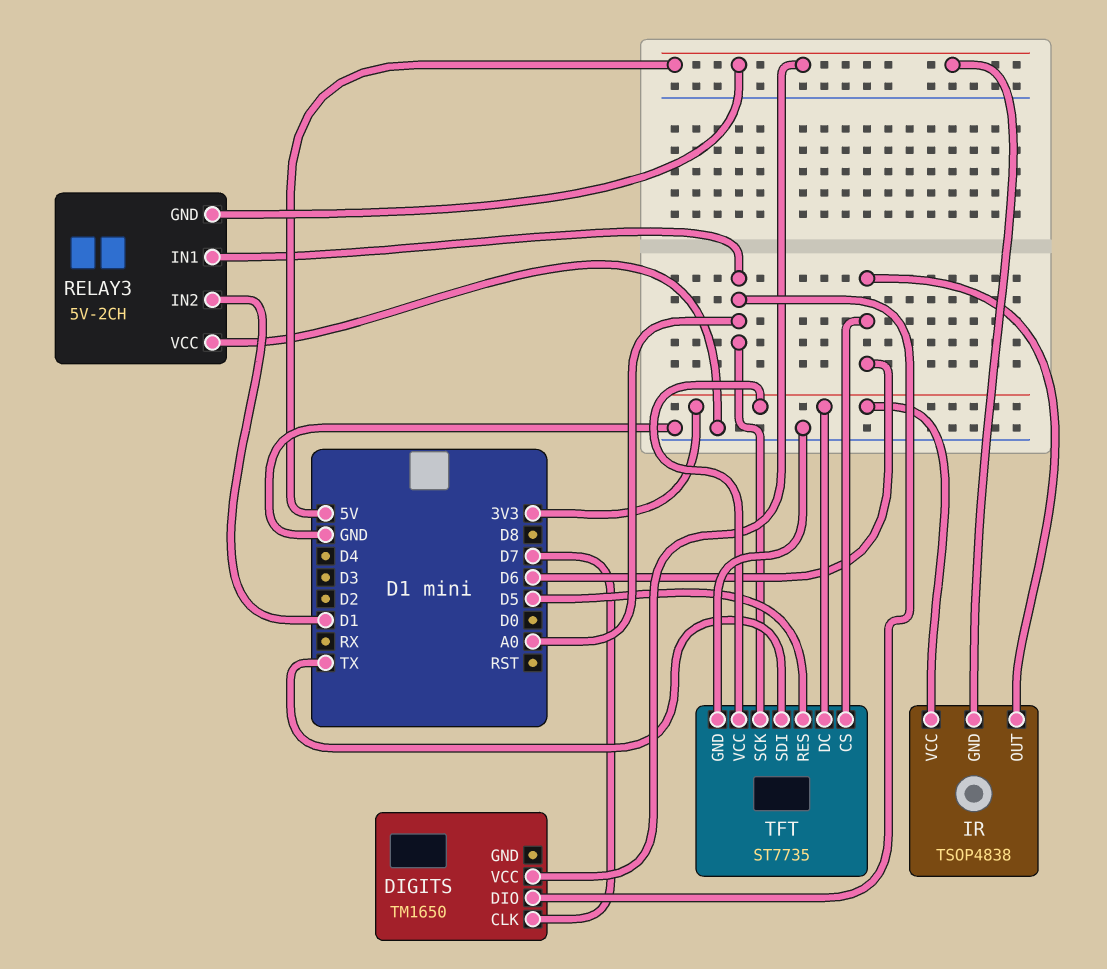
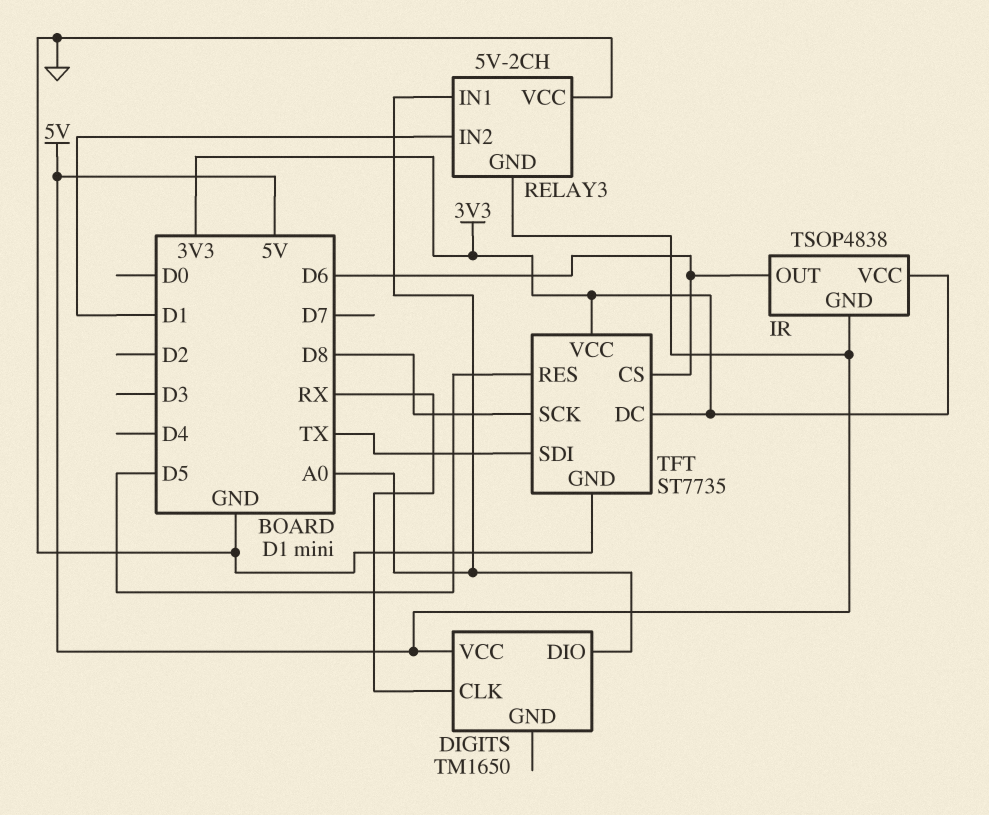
DIGITS pin CLK: D7 -> RX
TFT pin SCK: A0 -> D8

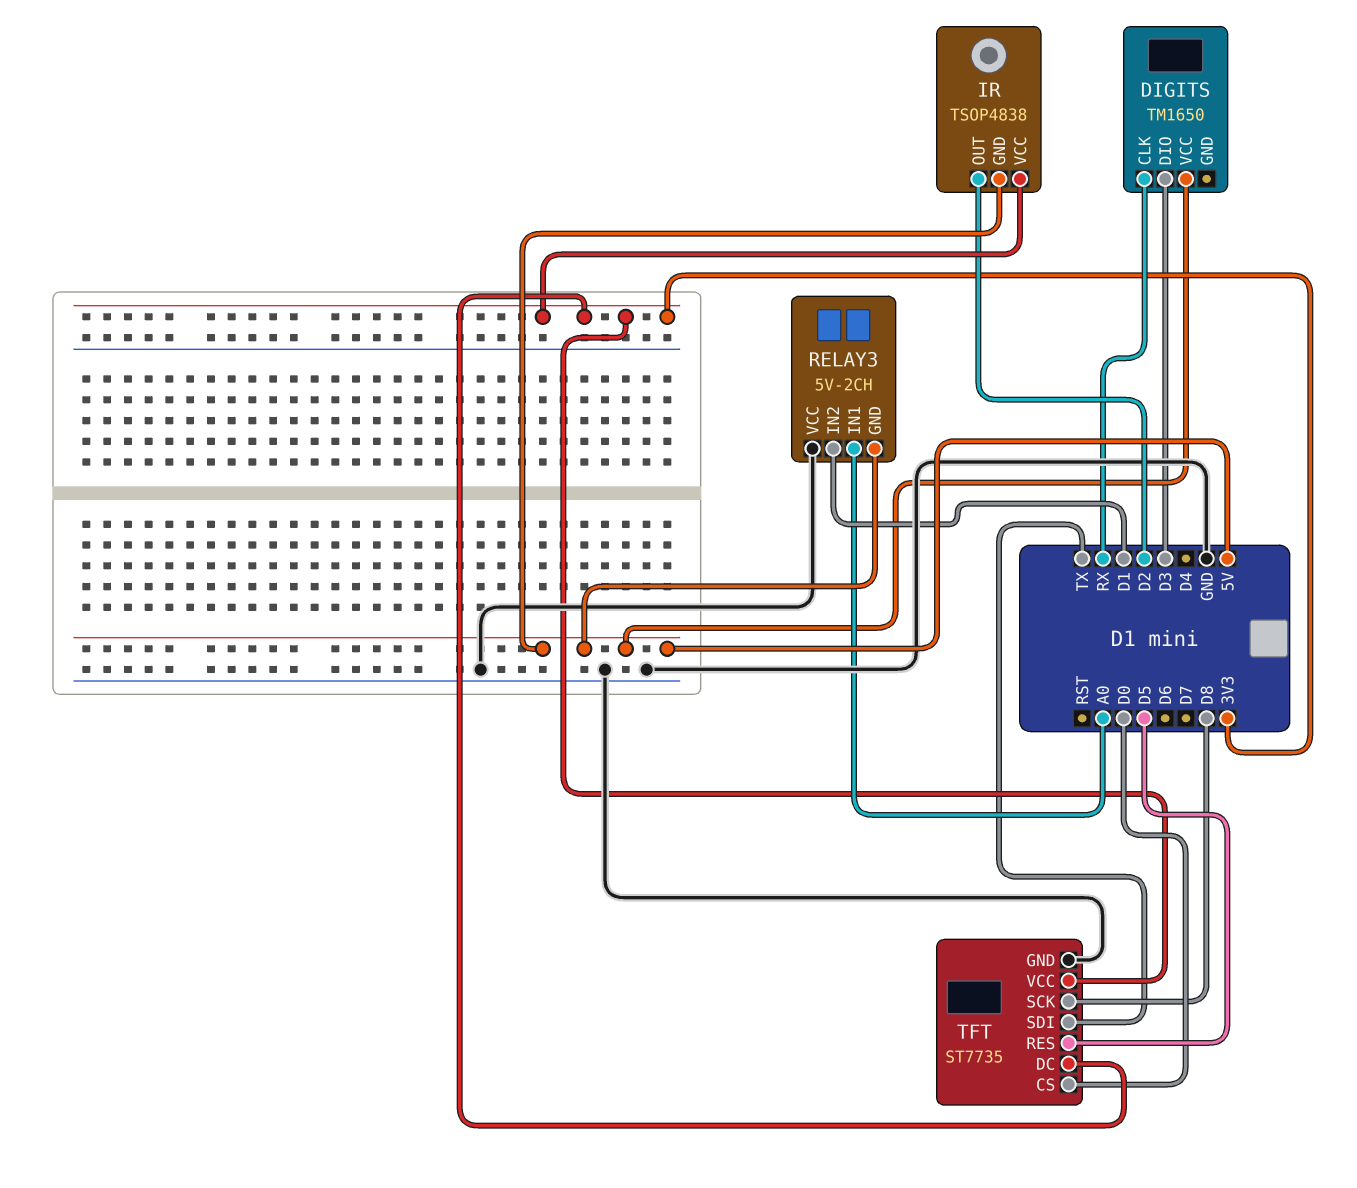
DIGITS pin DIO: A0 -> D3
IR pin OUT: D6 -> D2
TFT pin CS: D6 -> D0

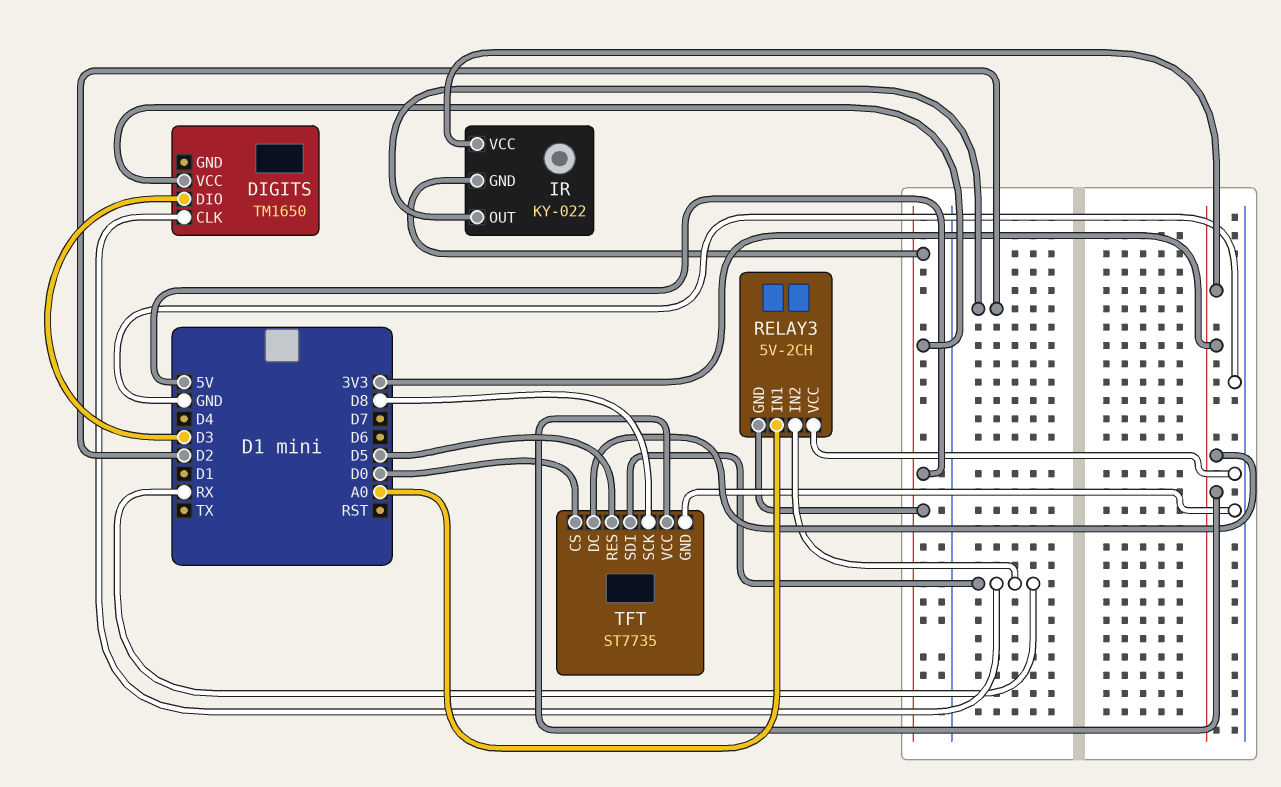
IR: TSOP4838 -> KY-022
RELAY3 pin IN2: D1 -> RX
TFT pin SDI: TX -> RX

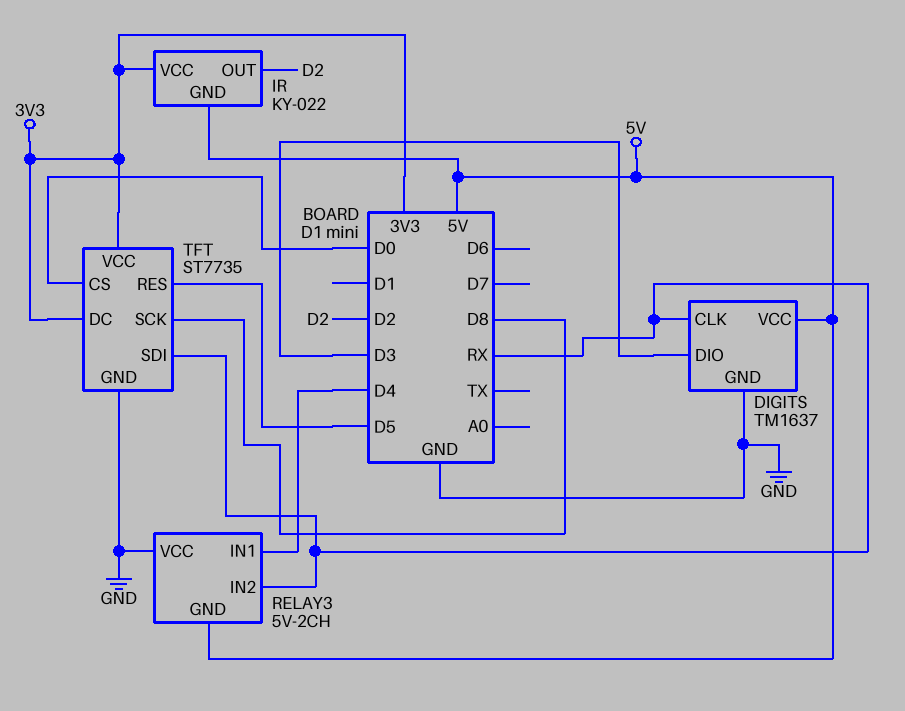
DIGITS: TM1650 -> TM1637
DIGITS pin GND: none -> GND
RELAY3 pin IN1: A0 -> D4

